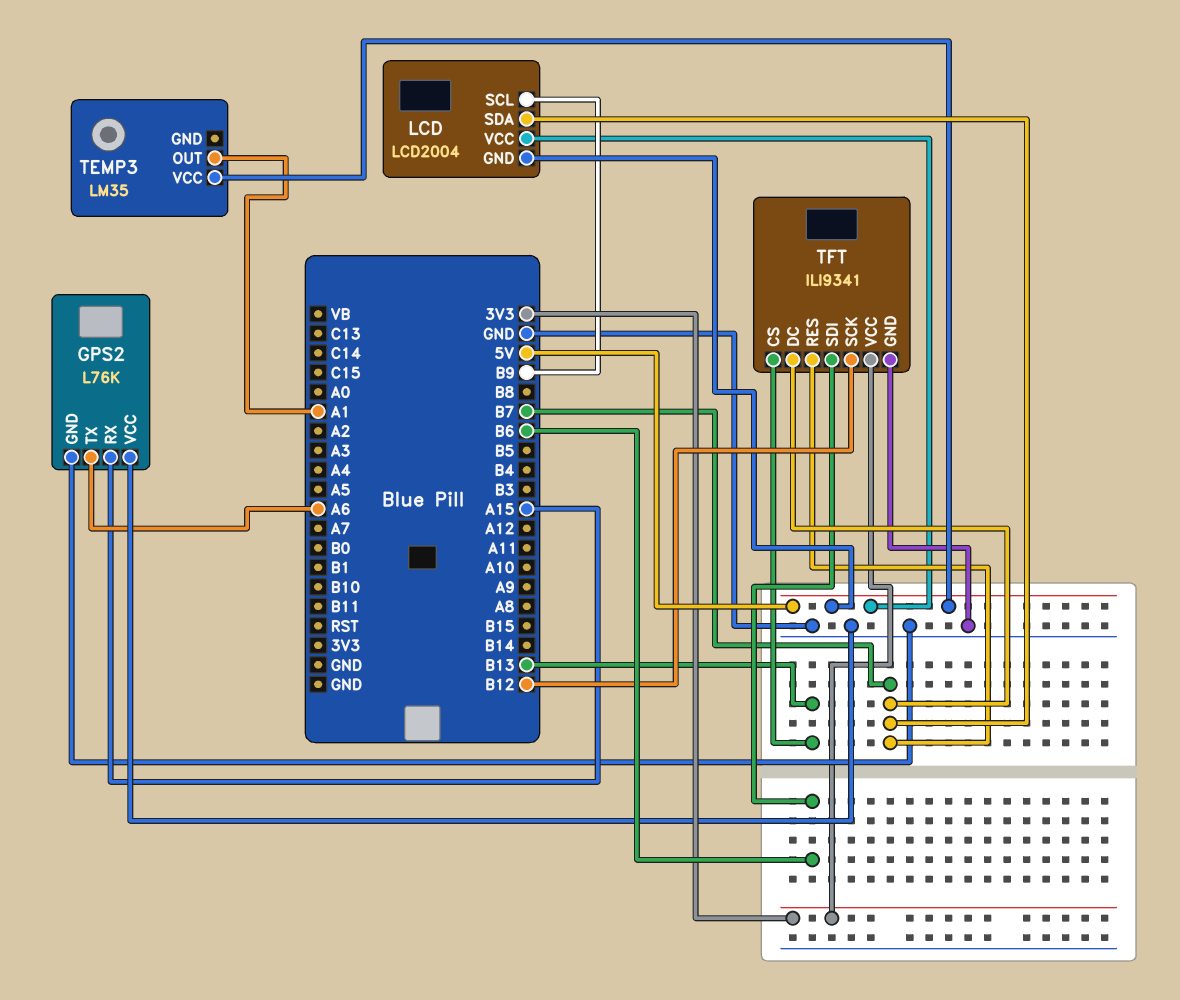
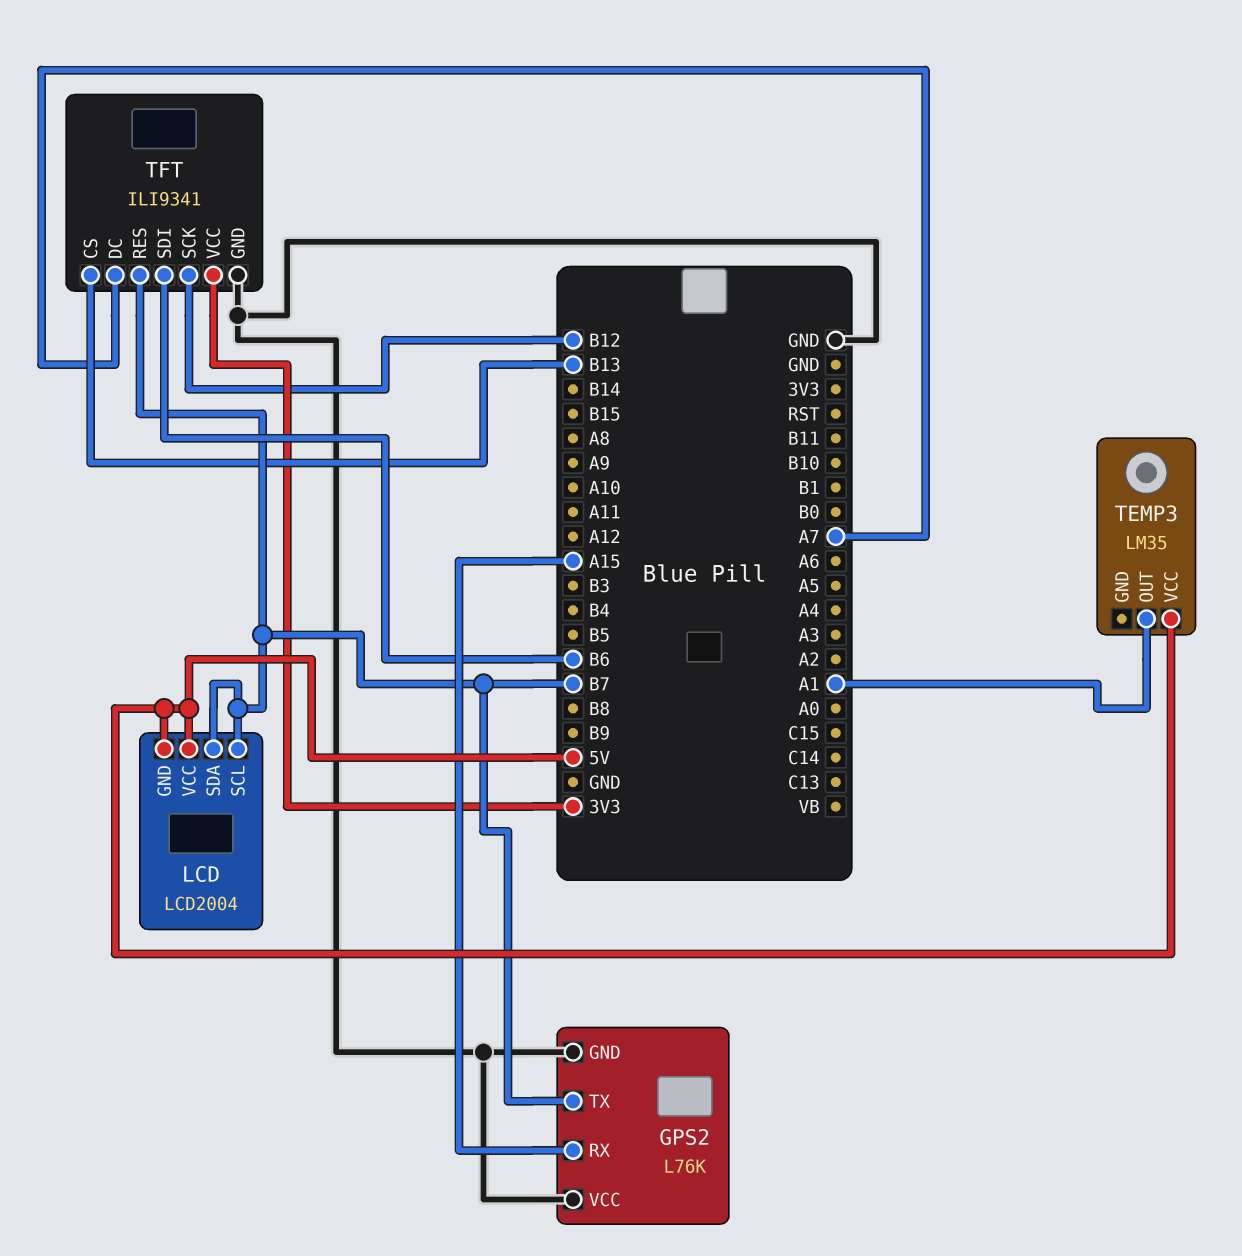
GPS2 pin TX: A6 -> B7
LCD pin SCL: B9 -> B7
TFT pin DC: B7 -> A7

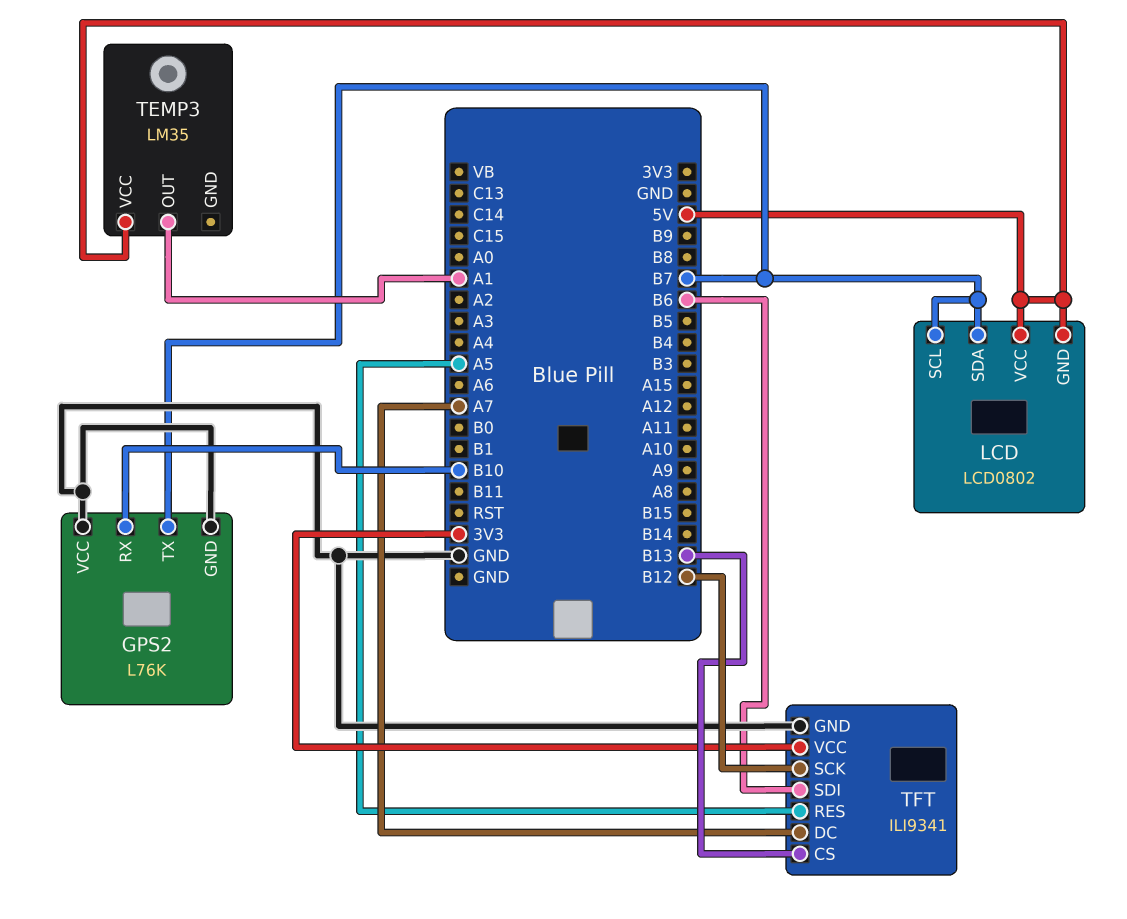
GPS2 pin RX: A15 -> B10
LCD: LCD2004 -> LCD0802
TFT pin RES: B7 -> A5

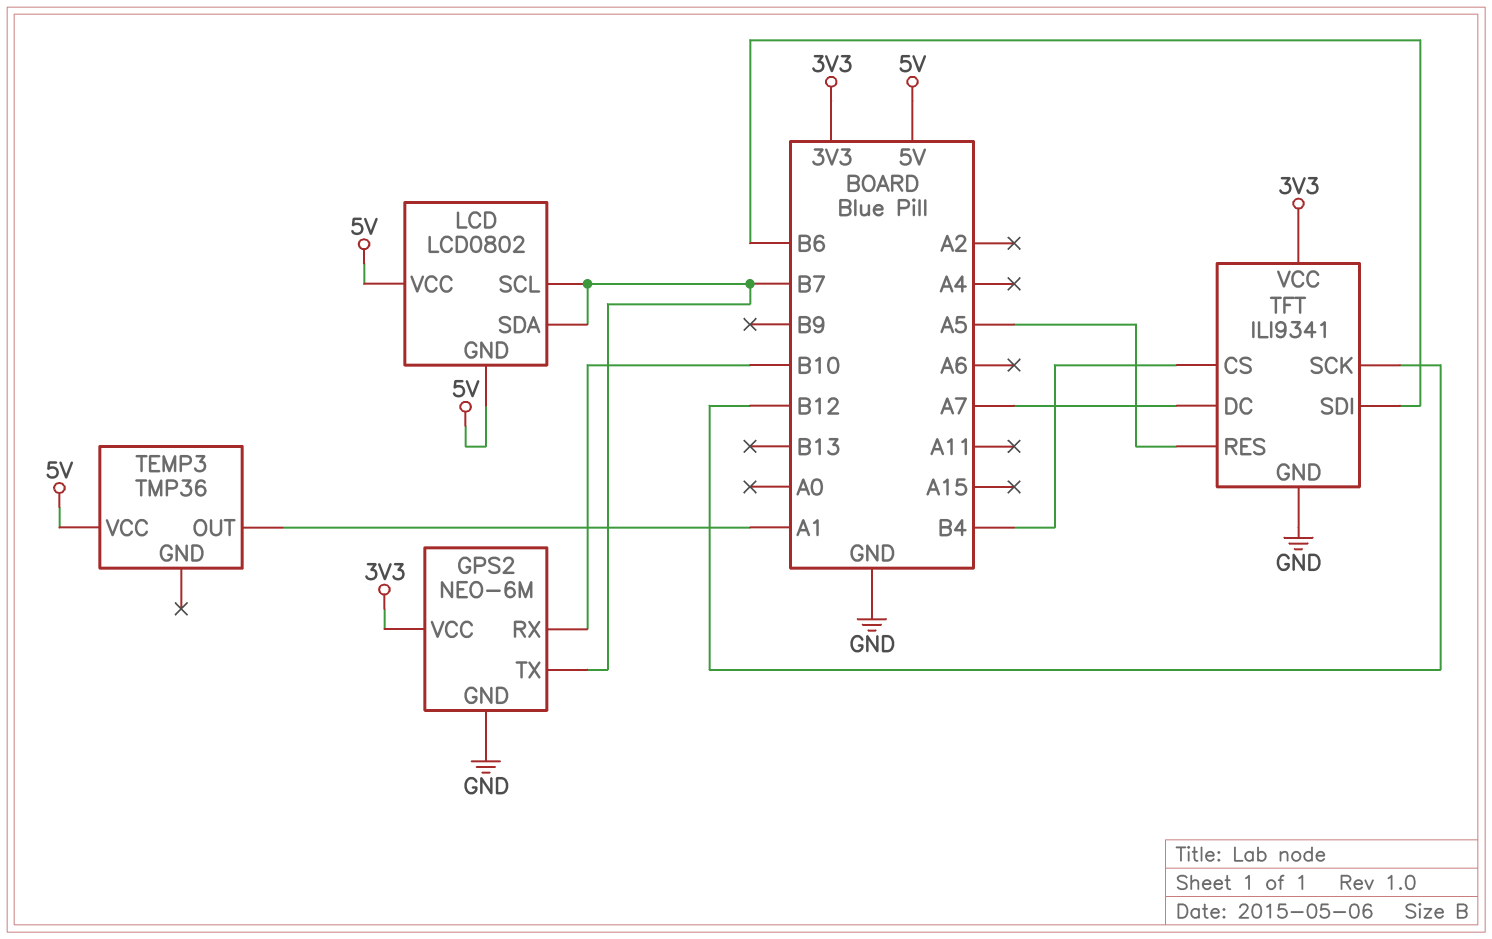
GPS2: L76K -> NEO-6M
GPS2 pin VCC: GND -> 3V3
TEMP3: LM35 -> TMP36
TFT pin CS: B13 -> B4

